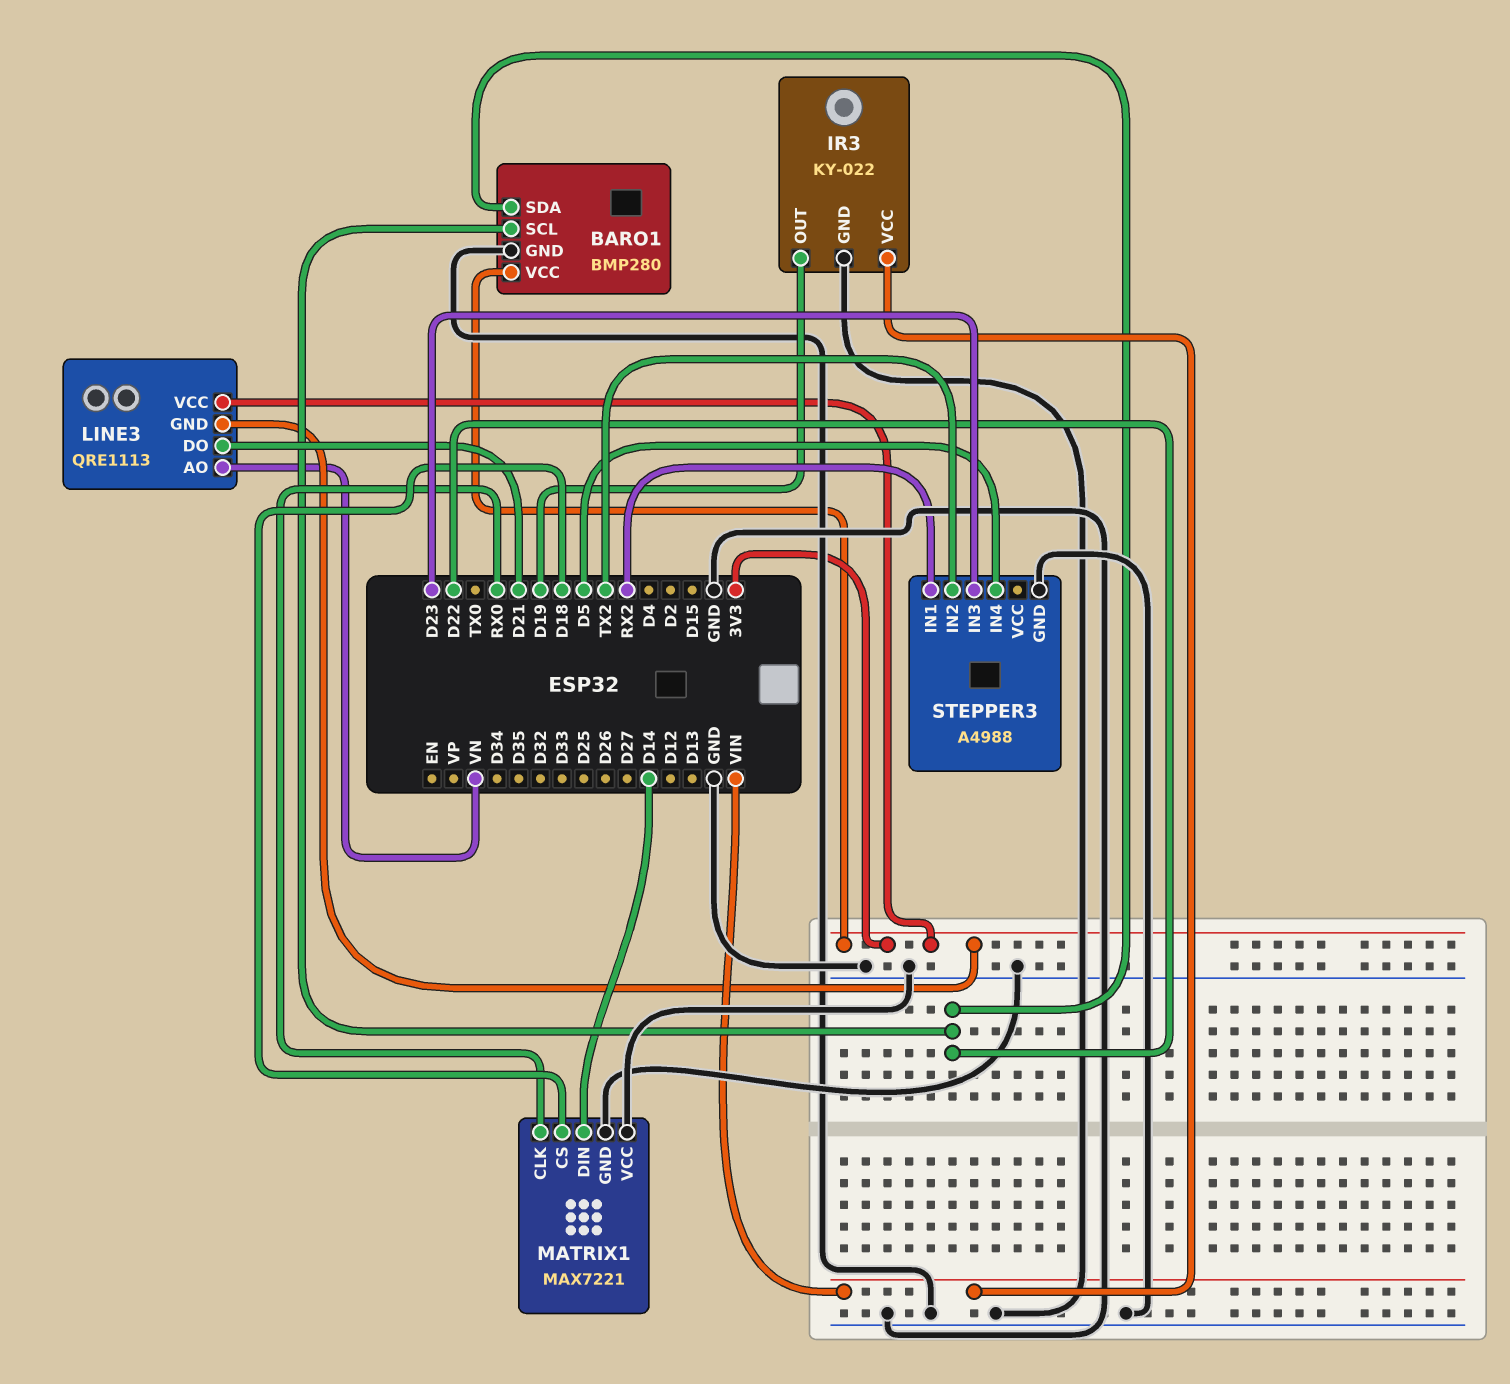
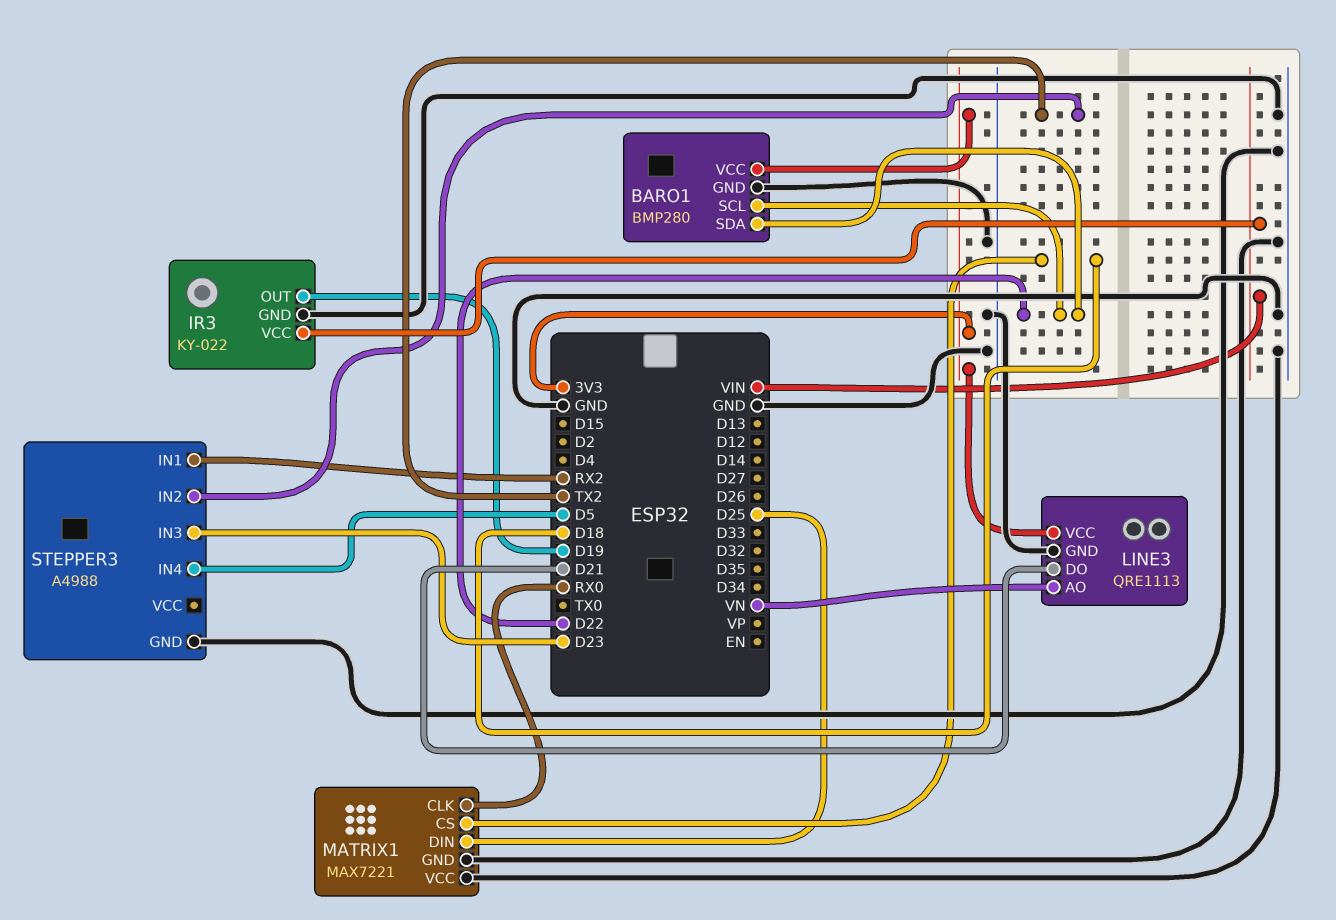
LINE3 pin GND: 3V3 -> GND
MATRIX1 pin DIN: D14 -> D25

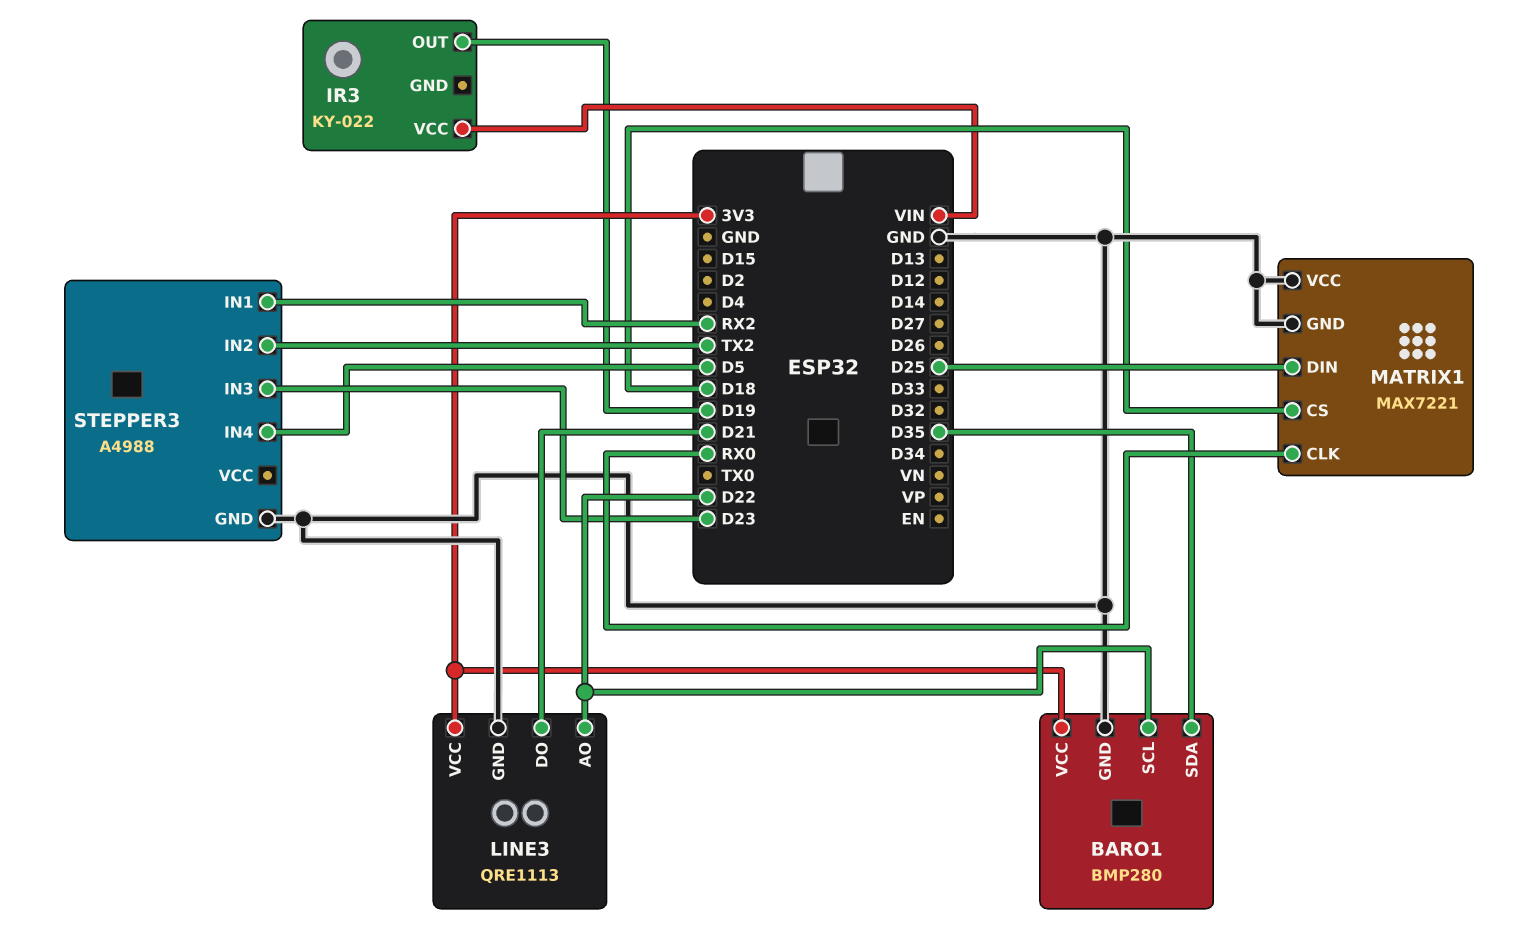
BARO1 pin SDA: D22 -> D35
IR3 pin GND: GND -> none
LINE3 pin AO: VN -> D22

